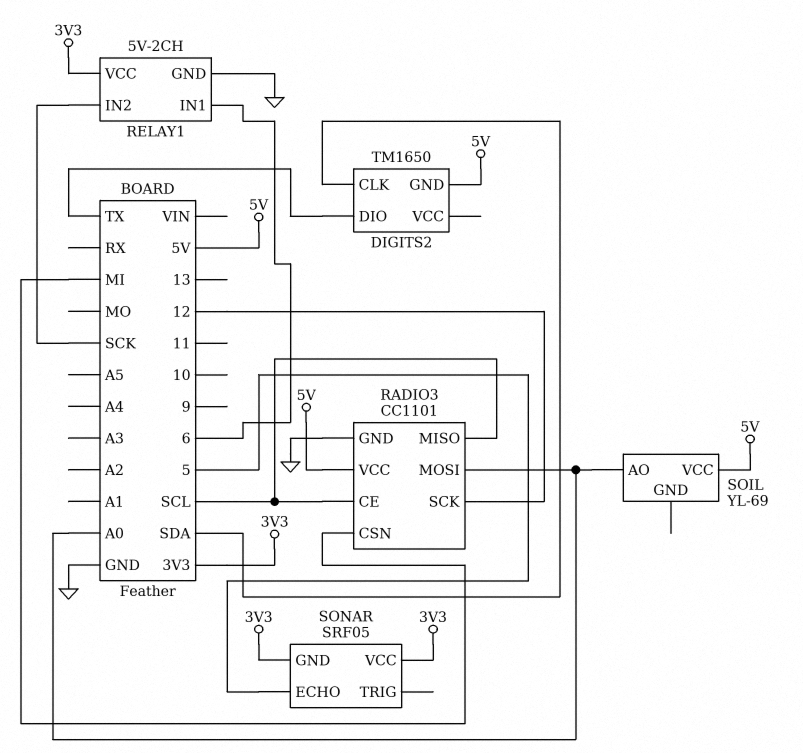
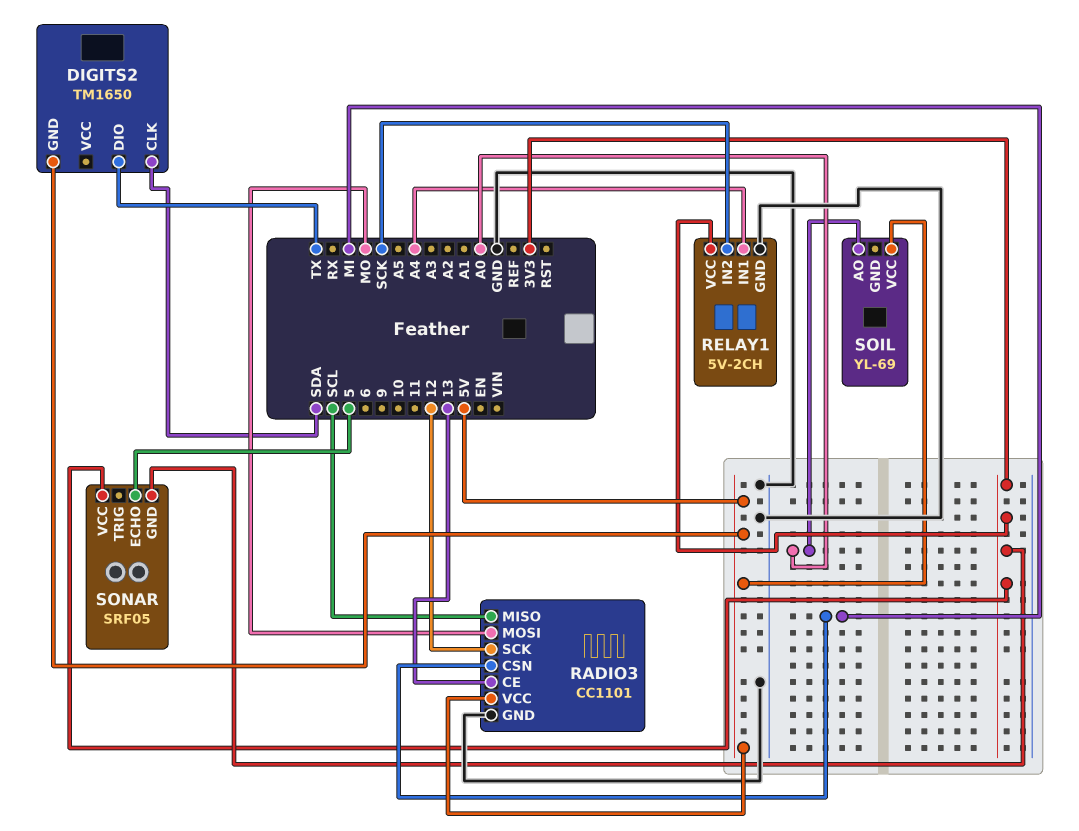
RADIO3 pin CE: SCL -> 13
RADIO3 pin MOSI: A0 -> MO
RELAY1 pin IN1: 6 -> A4

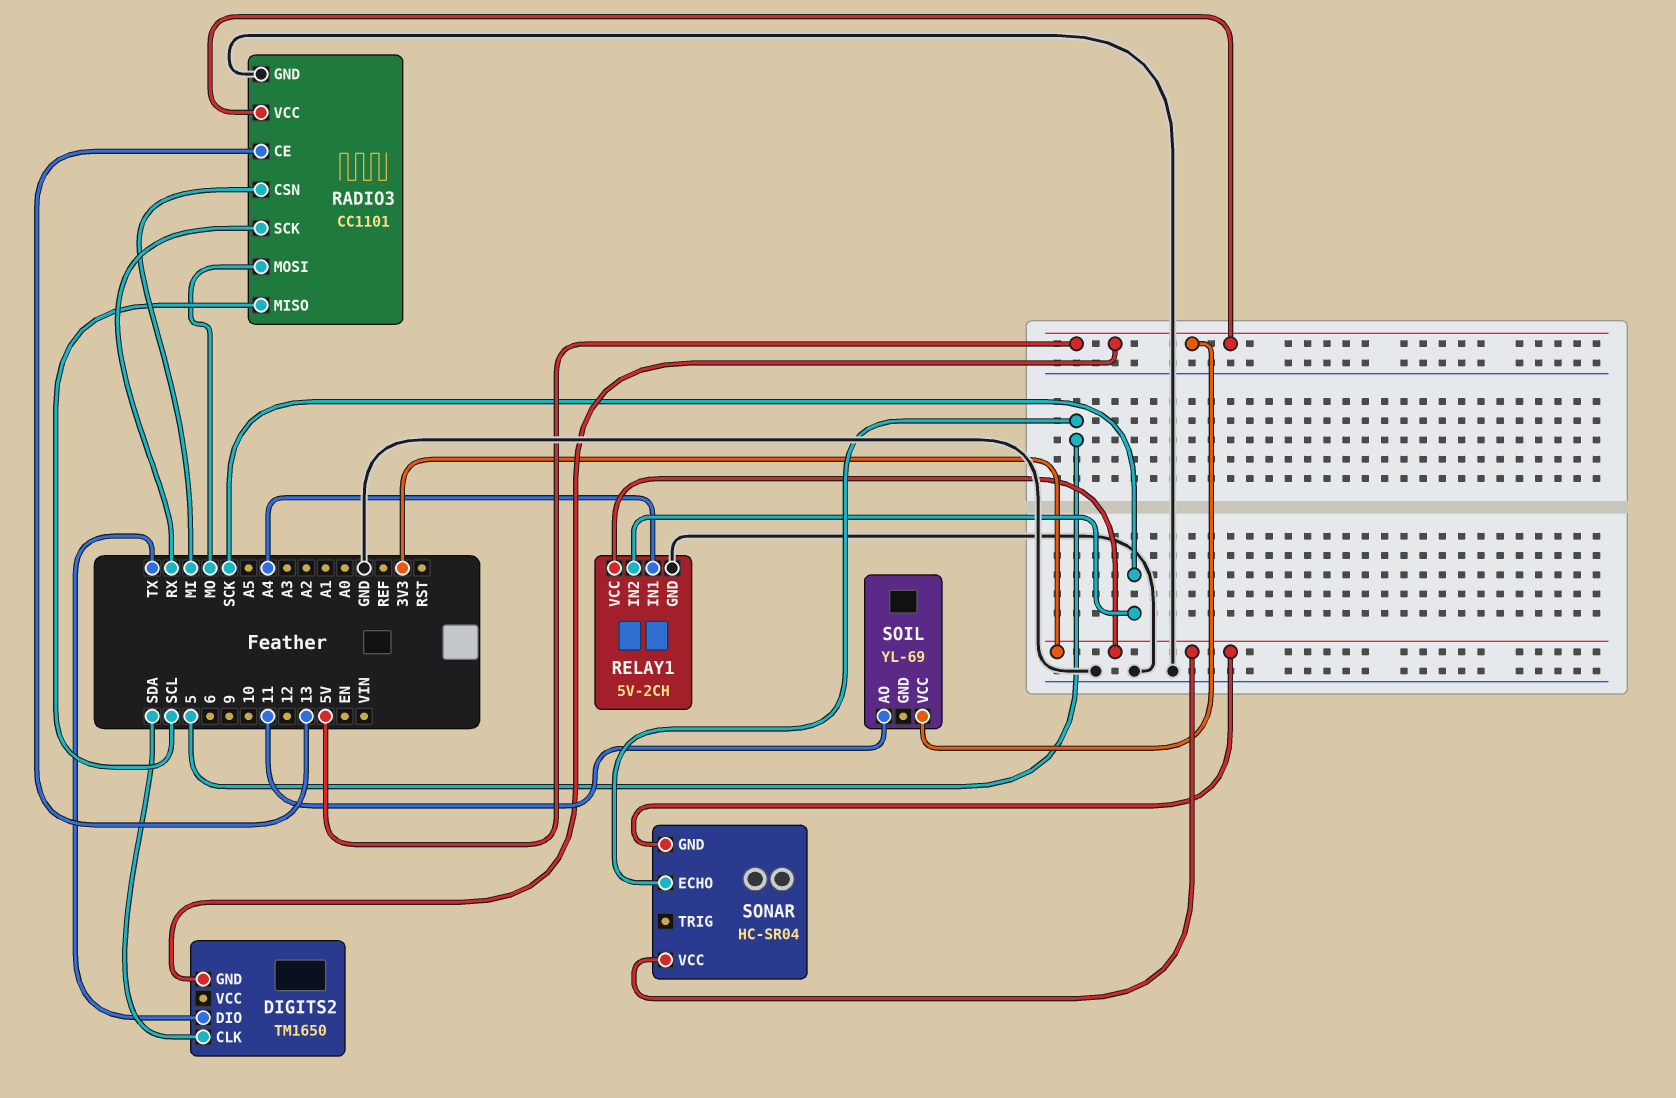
RADIO3 pin SCK: 12 -> RX
SOIL pin AO: A0 -> 11
SONAR: SRF05 -> HC-SR04

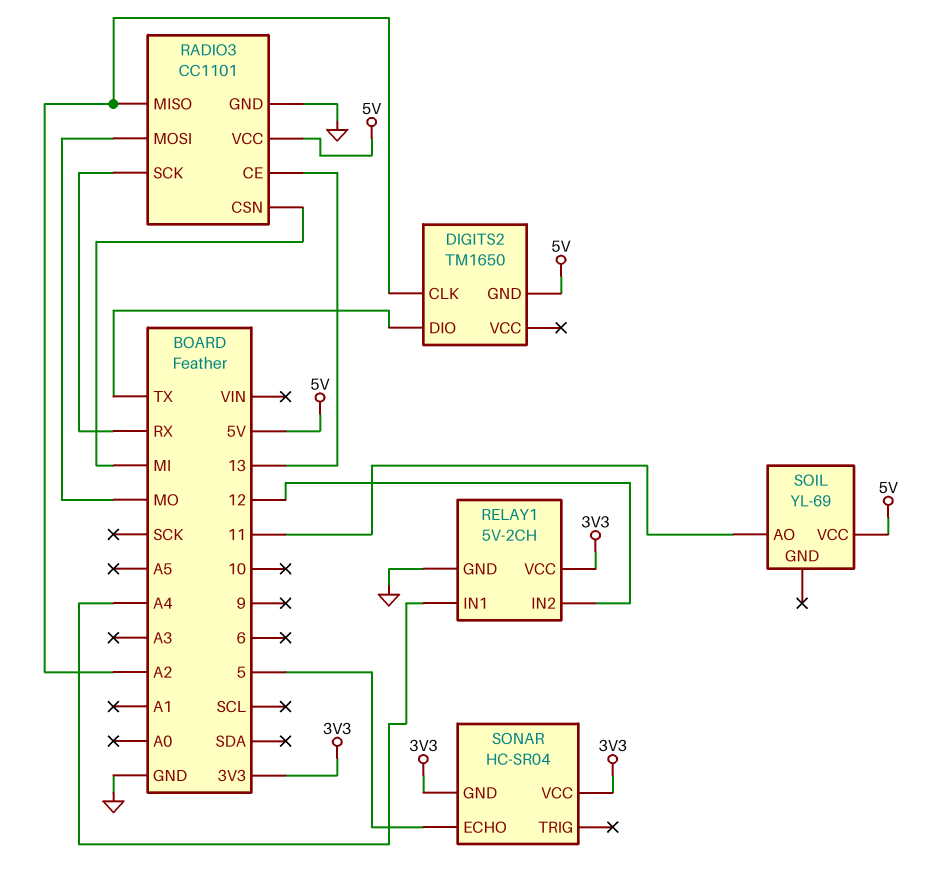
DIGITS2 pin CLK: SDA -> A2
RADIO3 pin MISO: SCL -> A2
RELAY1 pin IN2: SCK -> 12

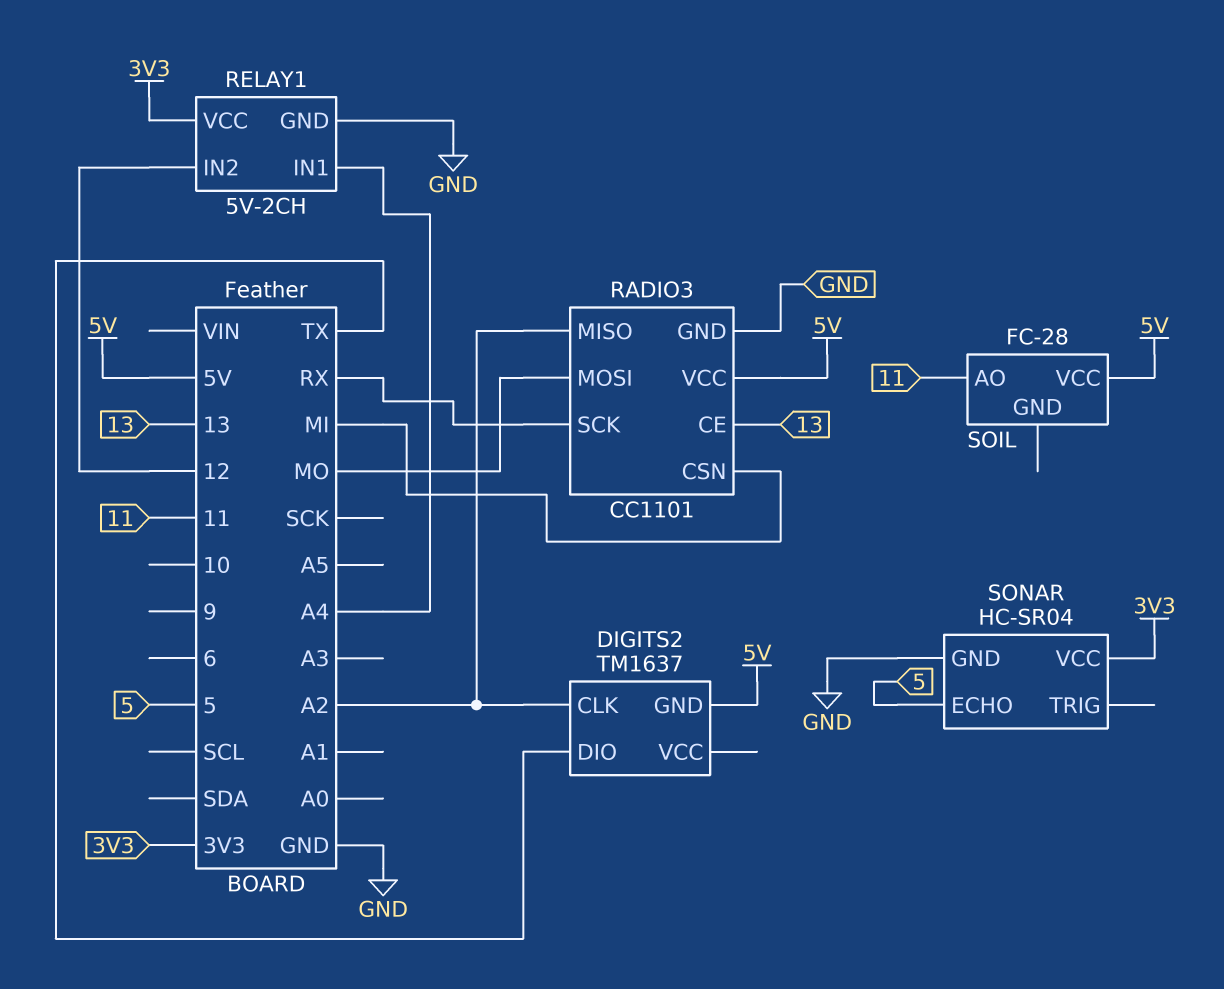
DIGITS2: TM1650 -> TM1637
SOIL: YL-69 -> FC-28
SONAR pin GND: 3V3 -> GND

